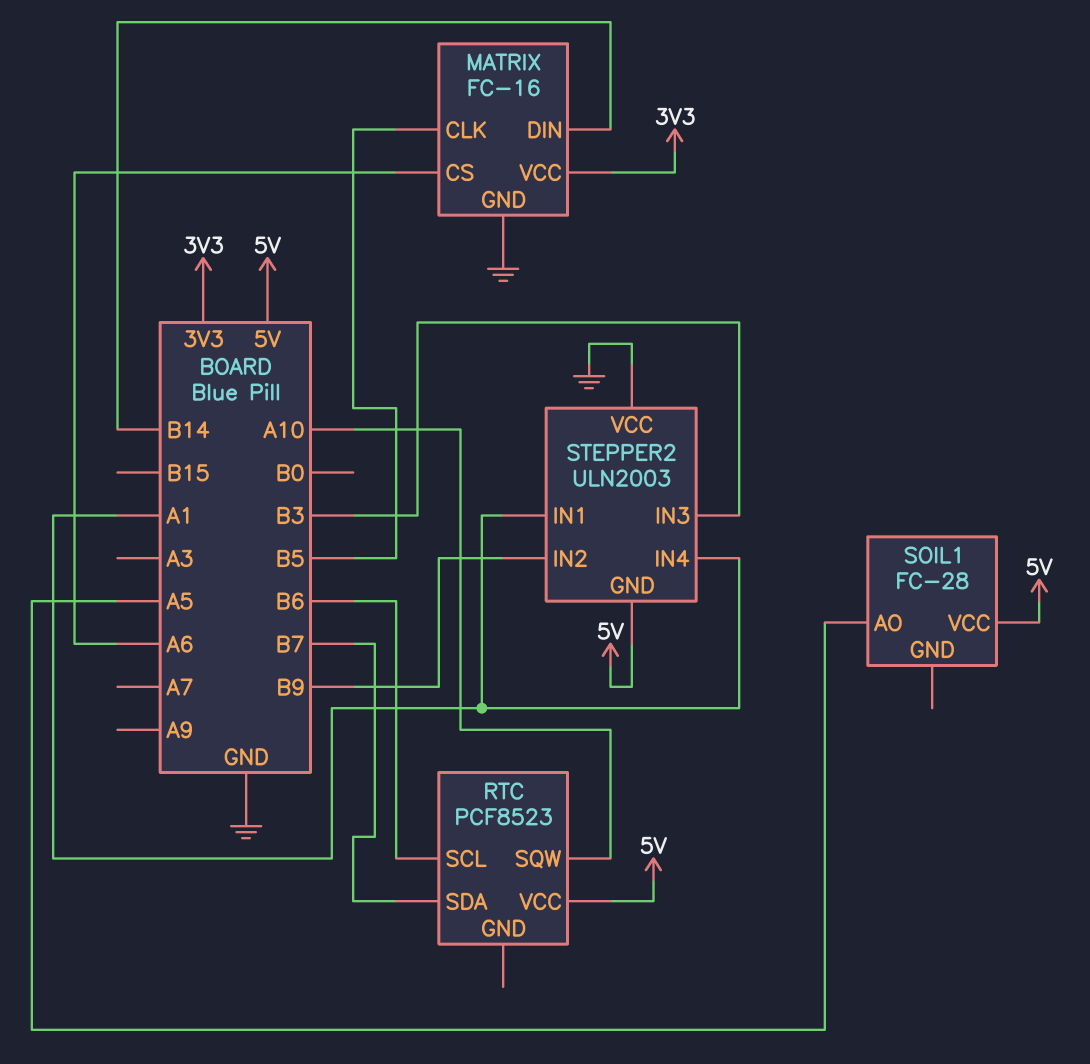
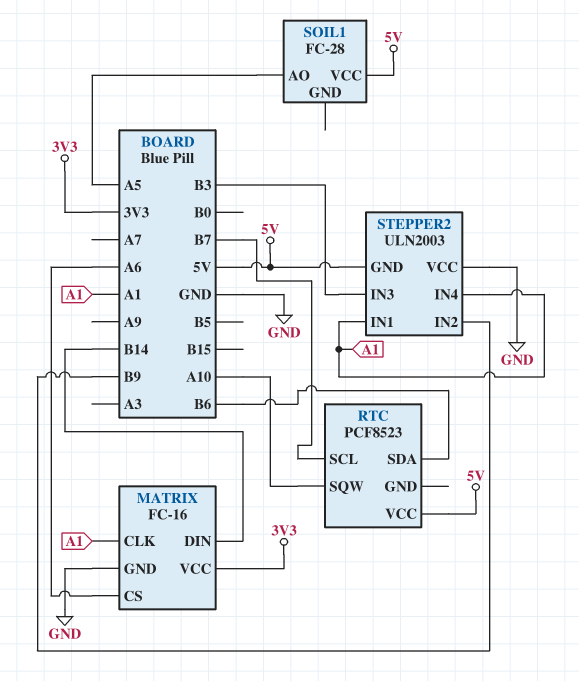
MATRIX pin CLK: B5 -> A1
RTC pin SCL: B6 -> B7
RTC pin SDA: B7 -> B6

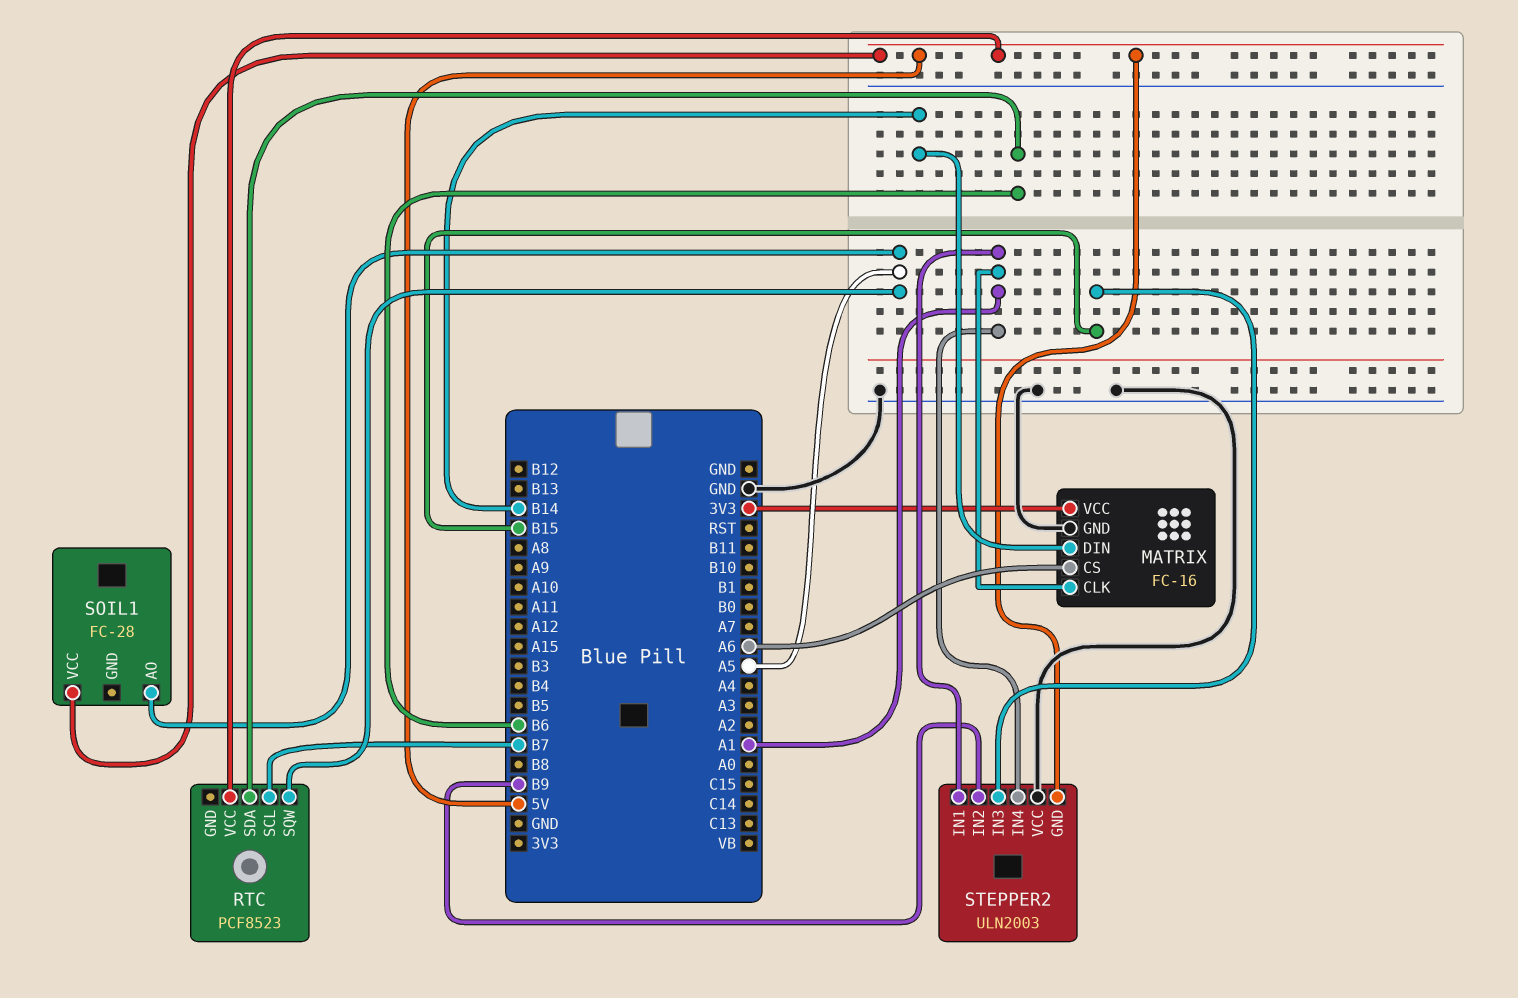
RTC pin SQW: A10 -> A5
STEPPER2 pin IN3: B3 -> B15

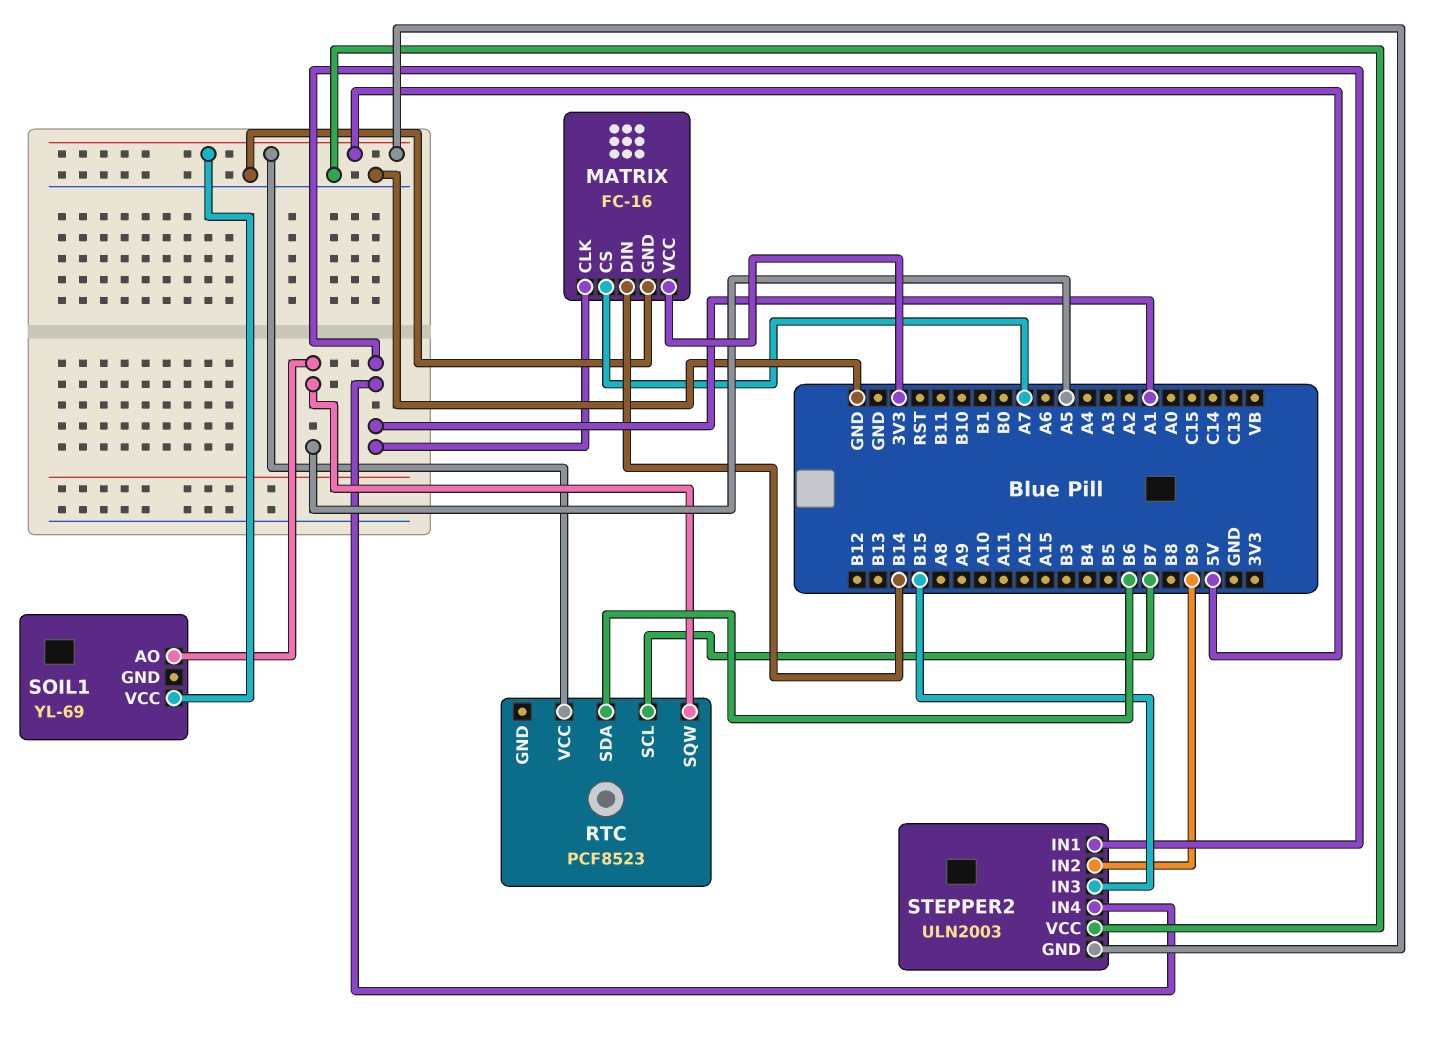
MATRIX pin CS: A6 -> A7
SOIL1: FC-28 -> YL-69

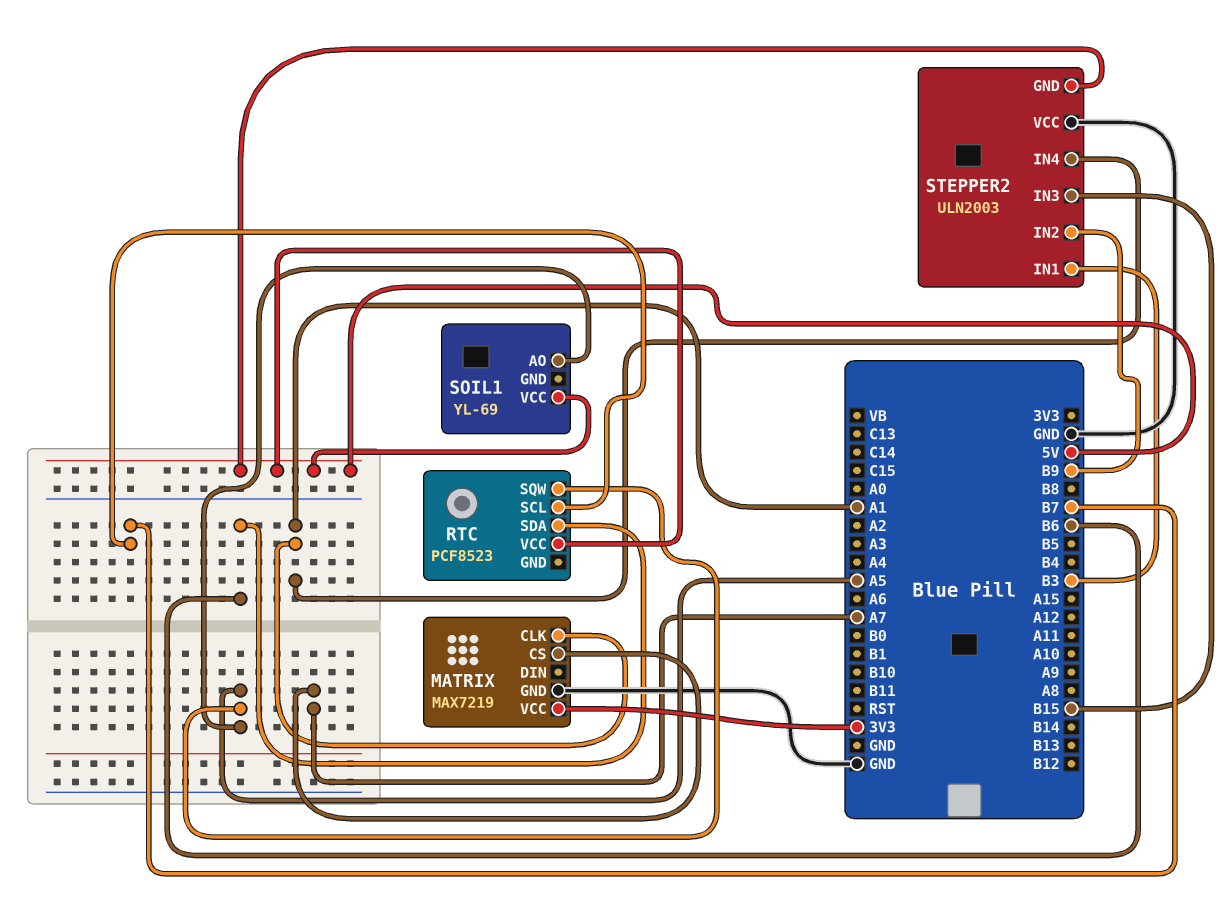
MATRIX: FC-16 -> MAX7219
MATRIX pin DIN: B14 -> none
STEPPER2 pin IN1: A1 -> B3

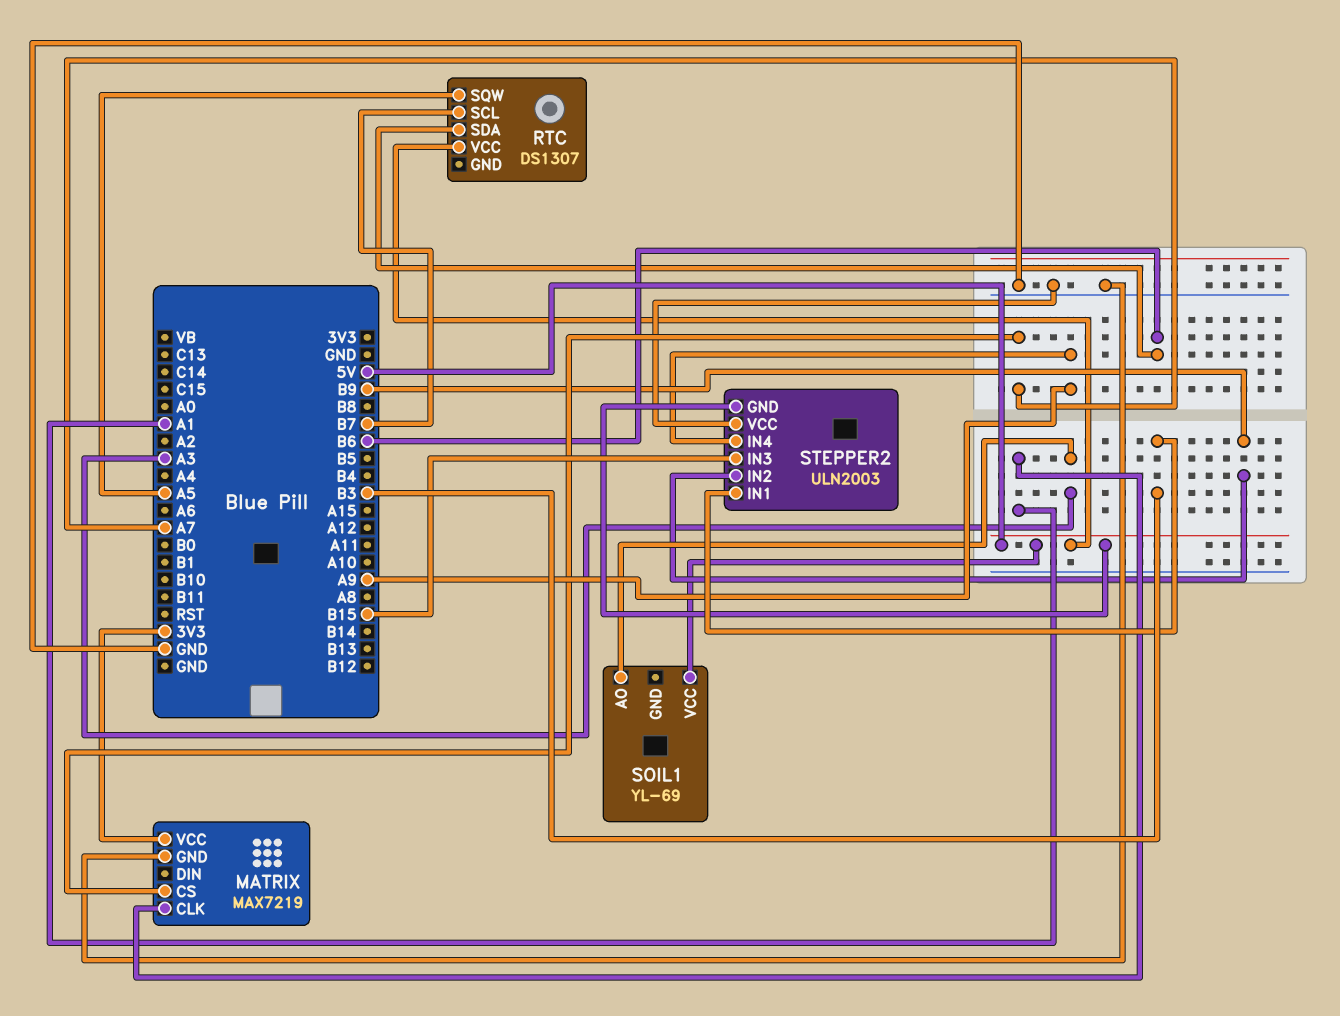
RTC: PCF8523 -> DS1307
SOIL1 pin AO: A5 -> A3
STEPPER2 pin IN4: A1 -> A9

